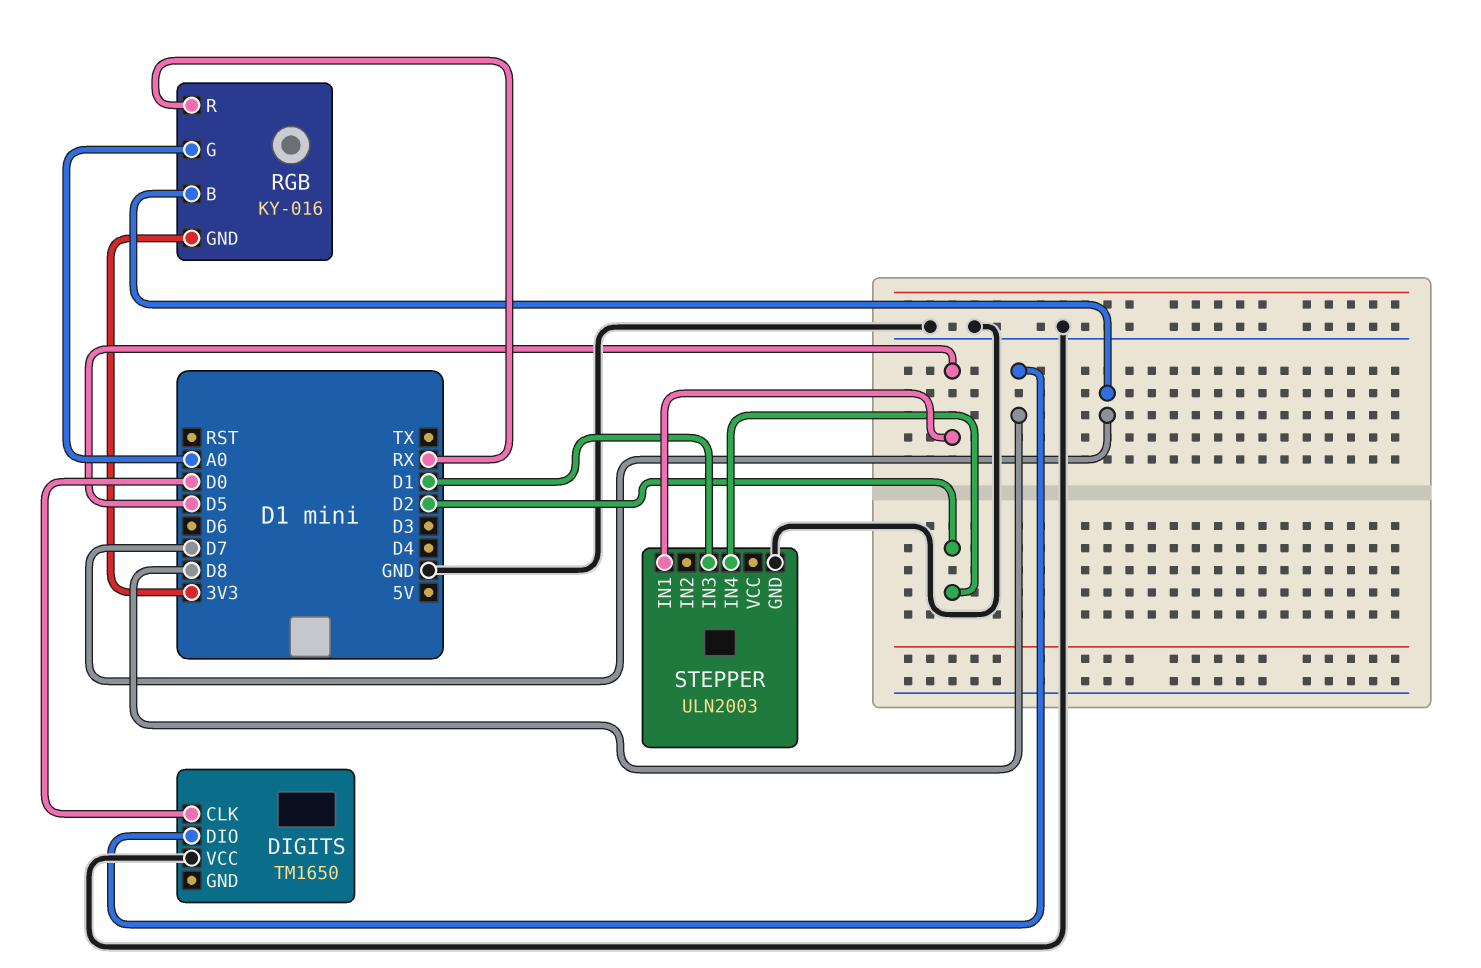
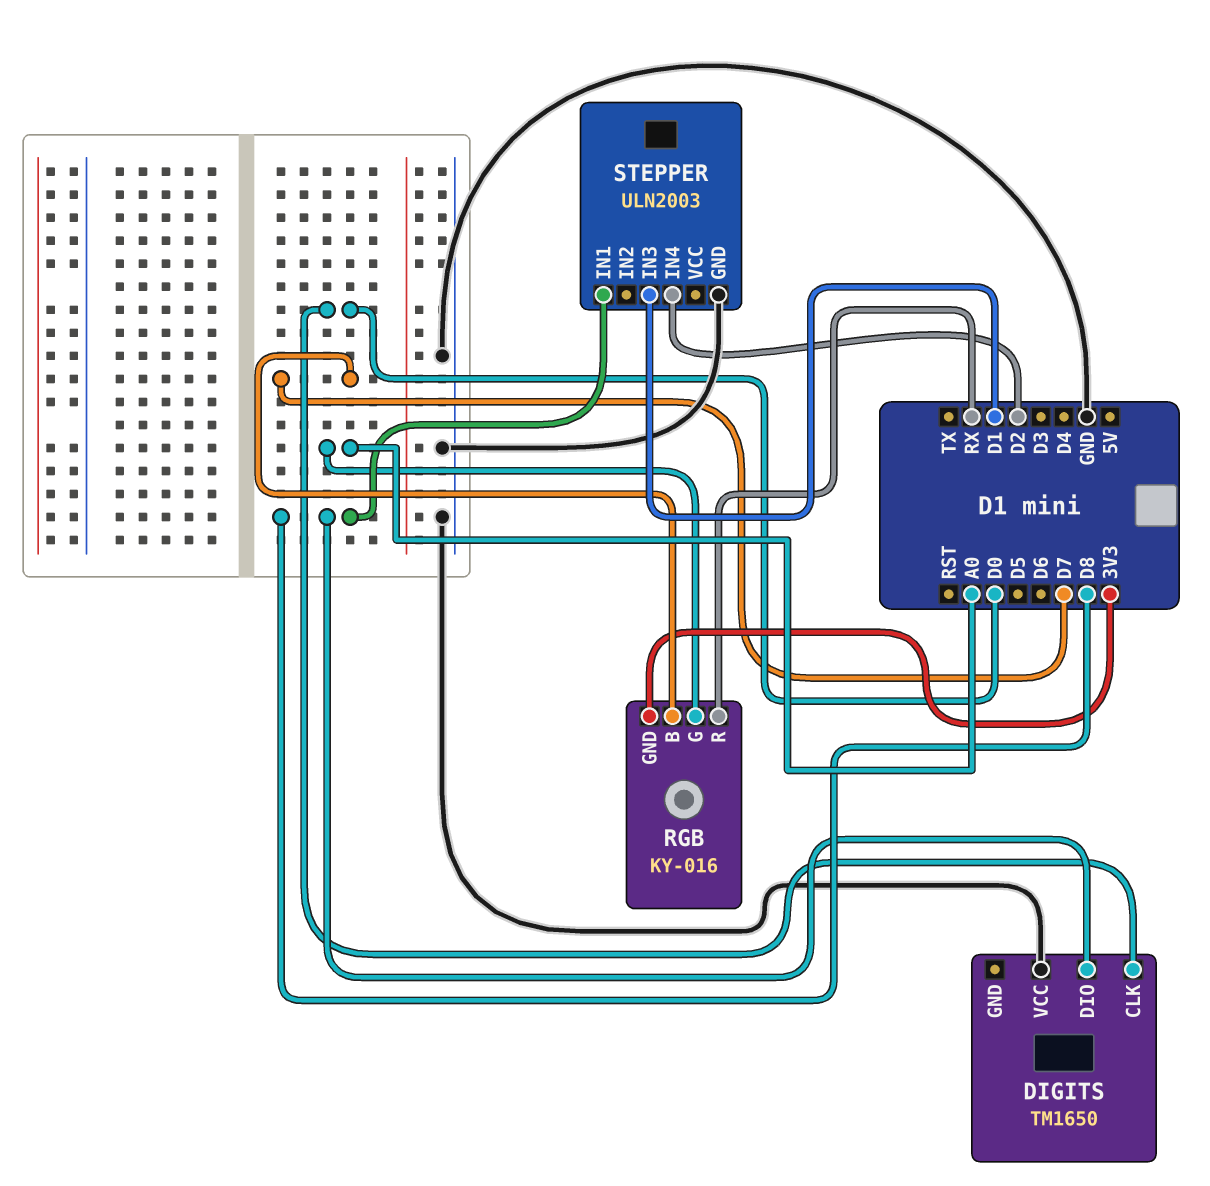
STEPPER pin IN1: D5 -> D8

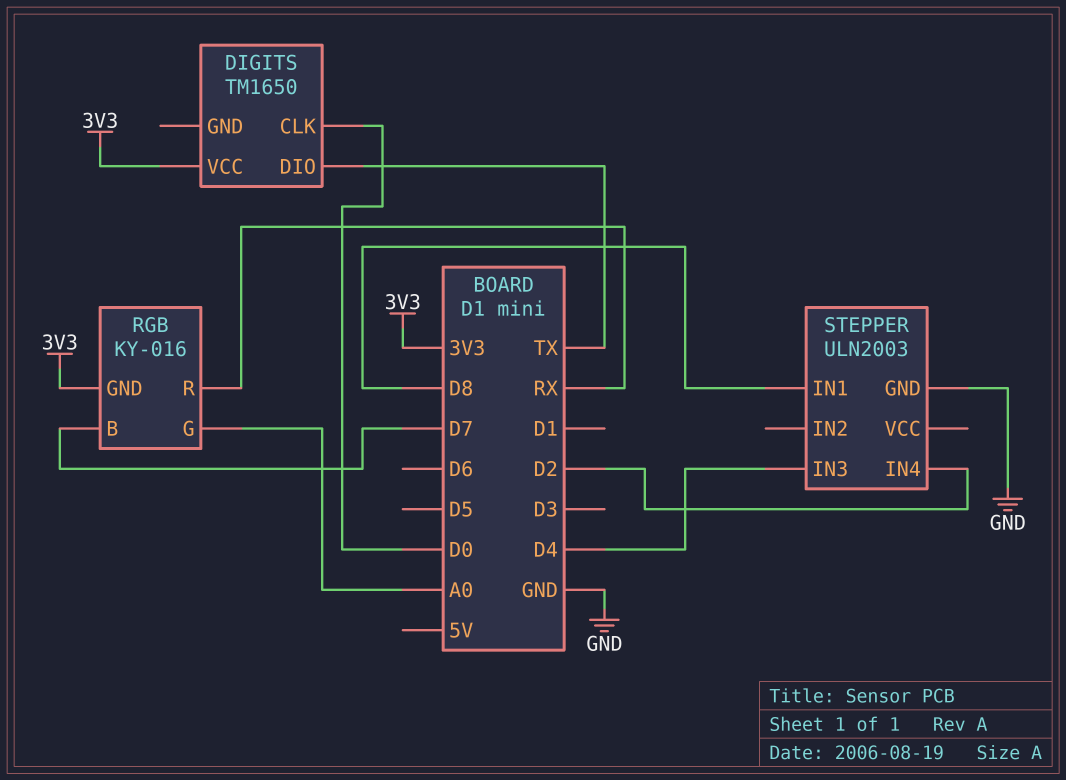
DIGITS pin DIO: D8 -> TX
DIGITS pin VCC: GND -> 3V3
STEPPER pin IN3: D1 -> D4

